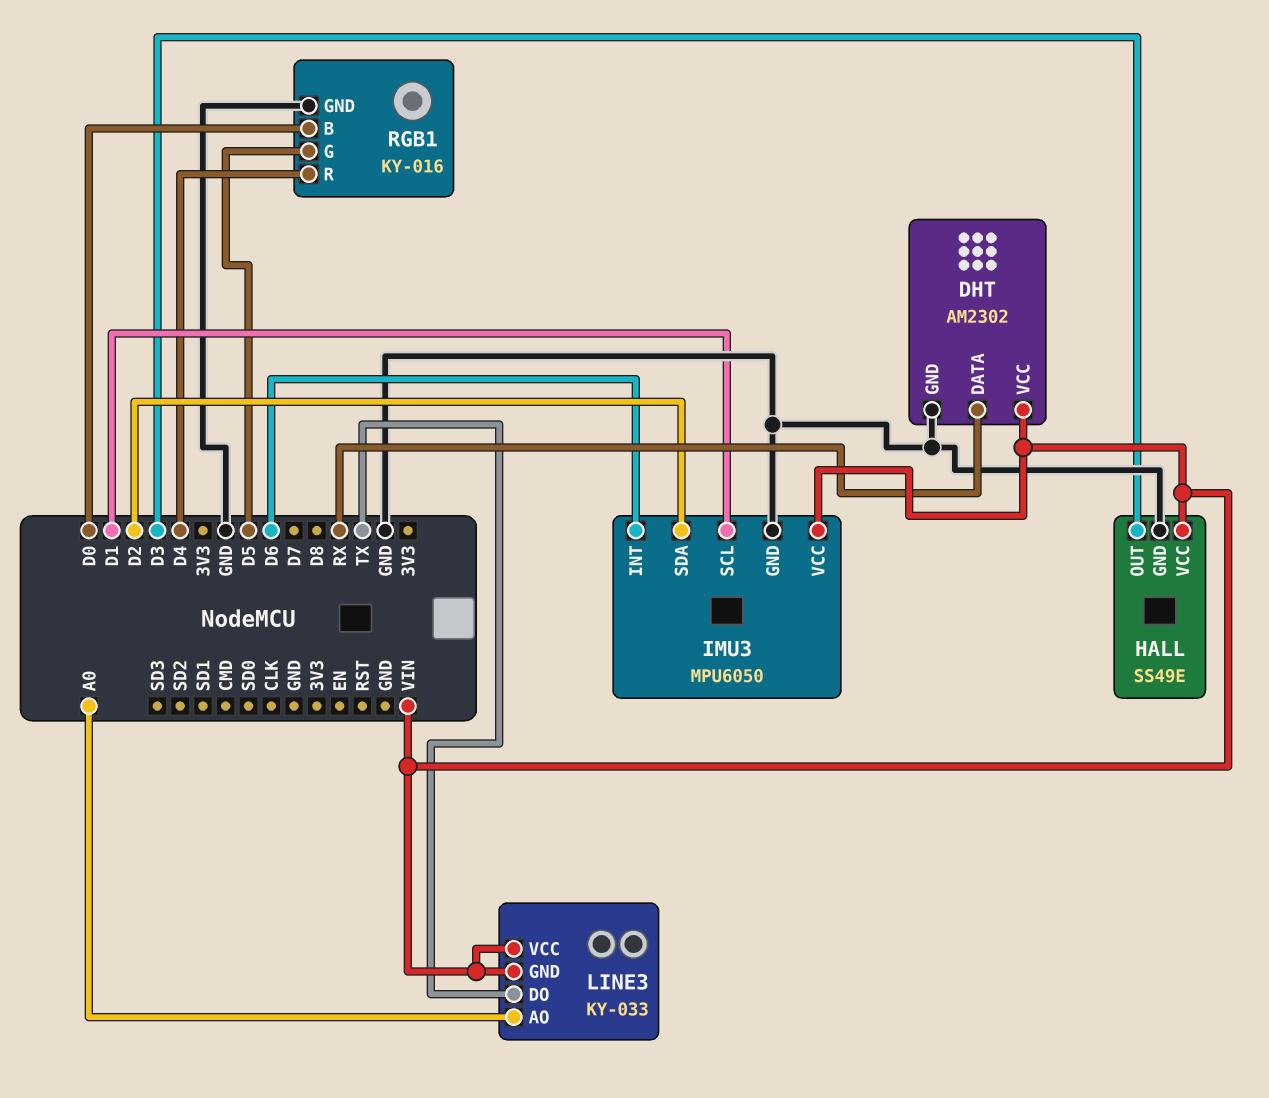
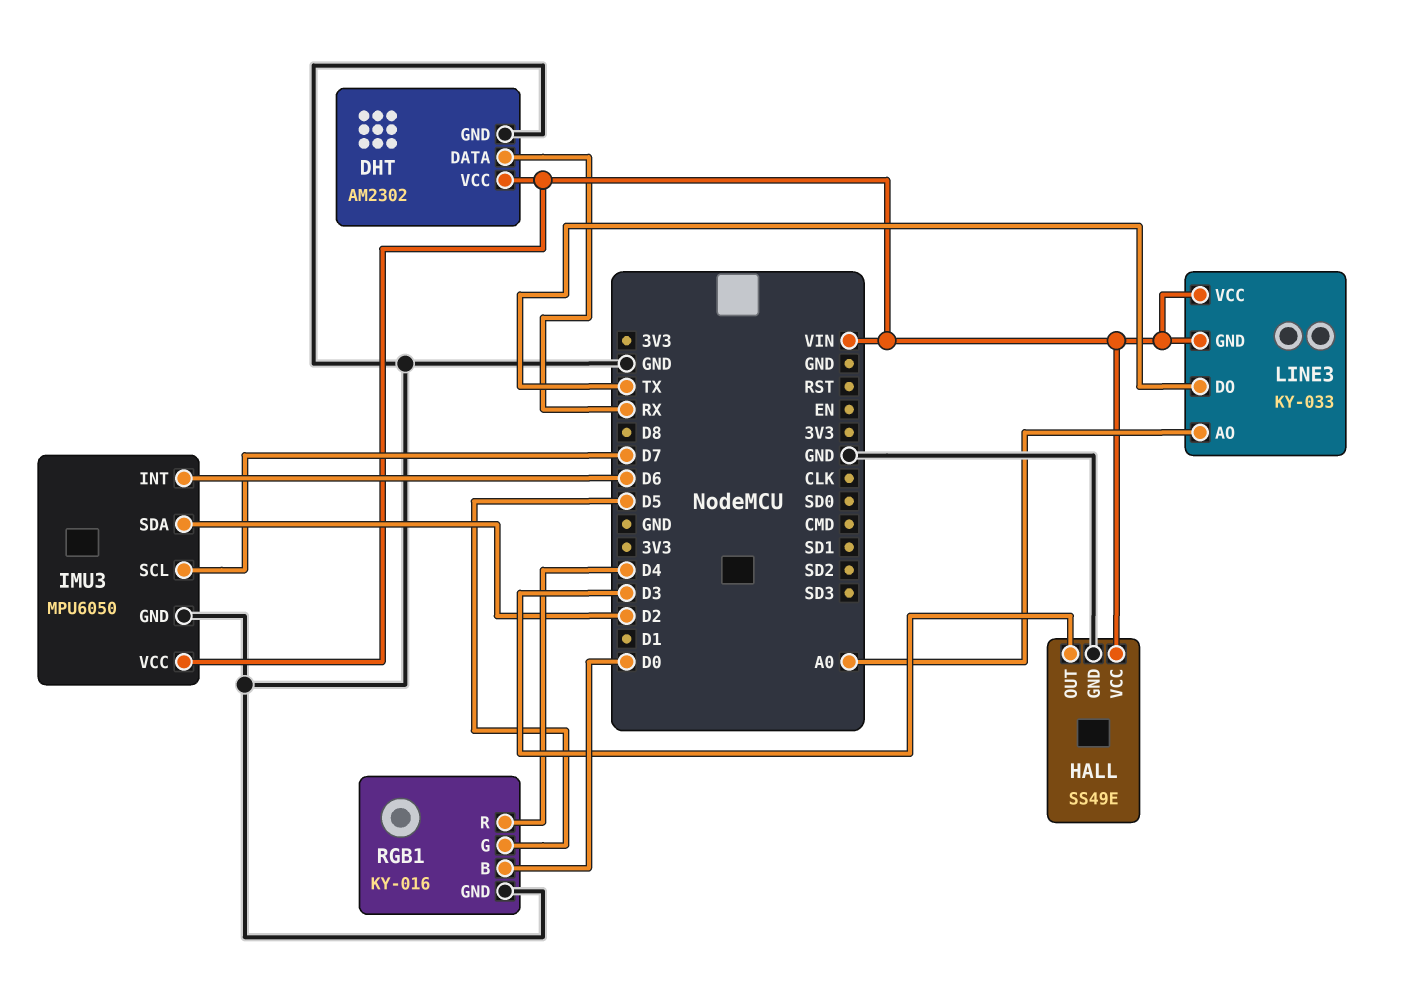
IMU3 pin SCL: D1 -> D7

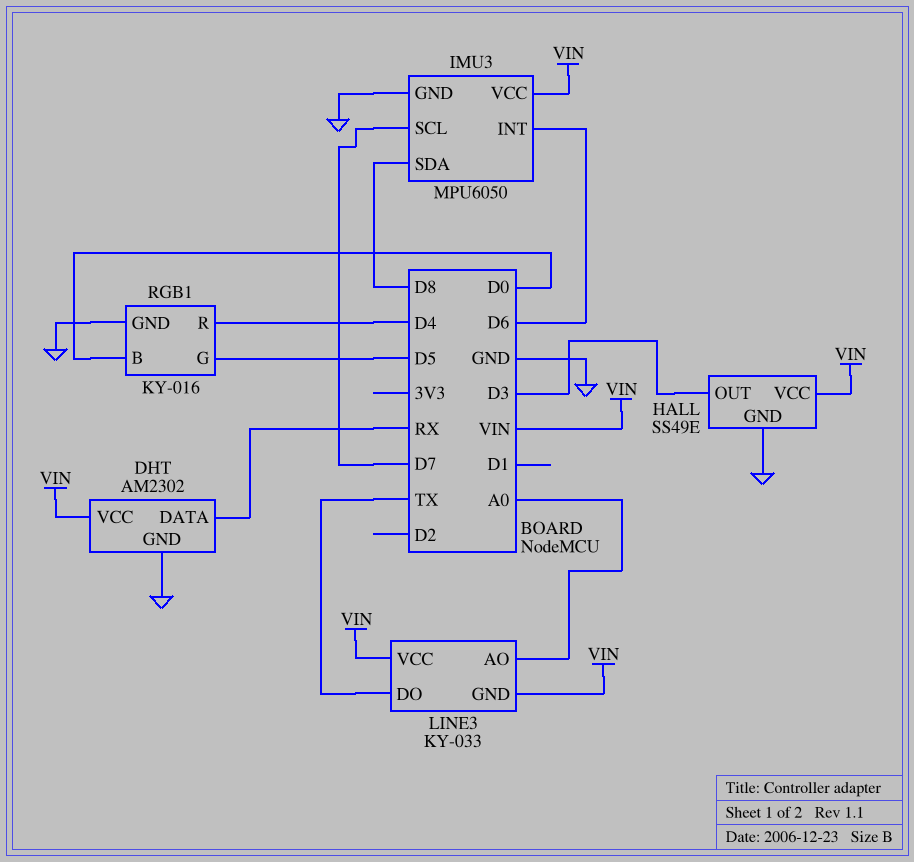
IMU3 pin SDA: D2 -> D8

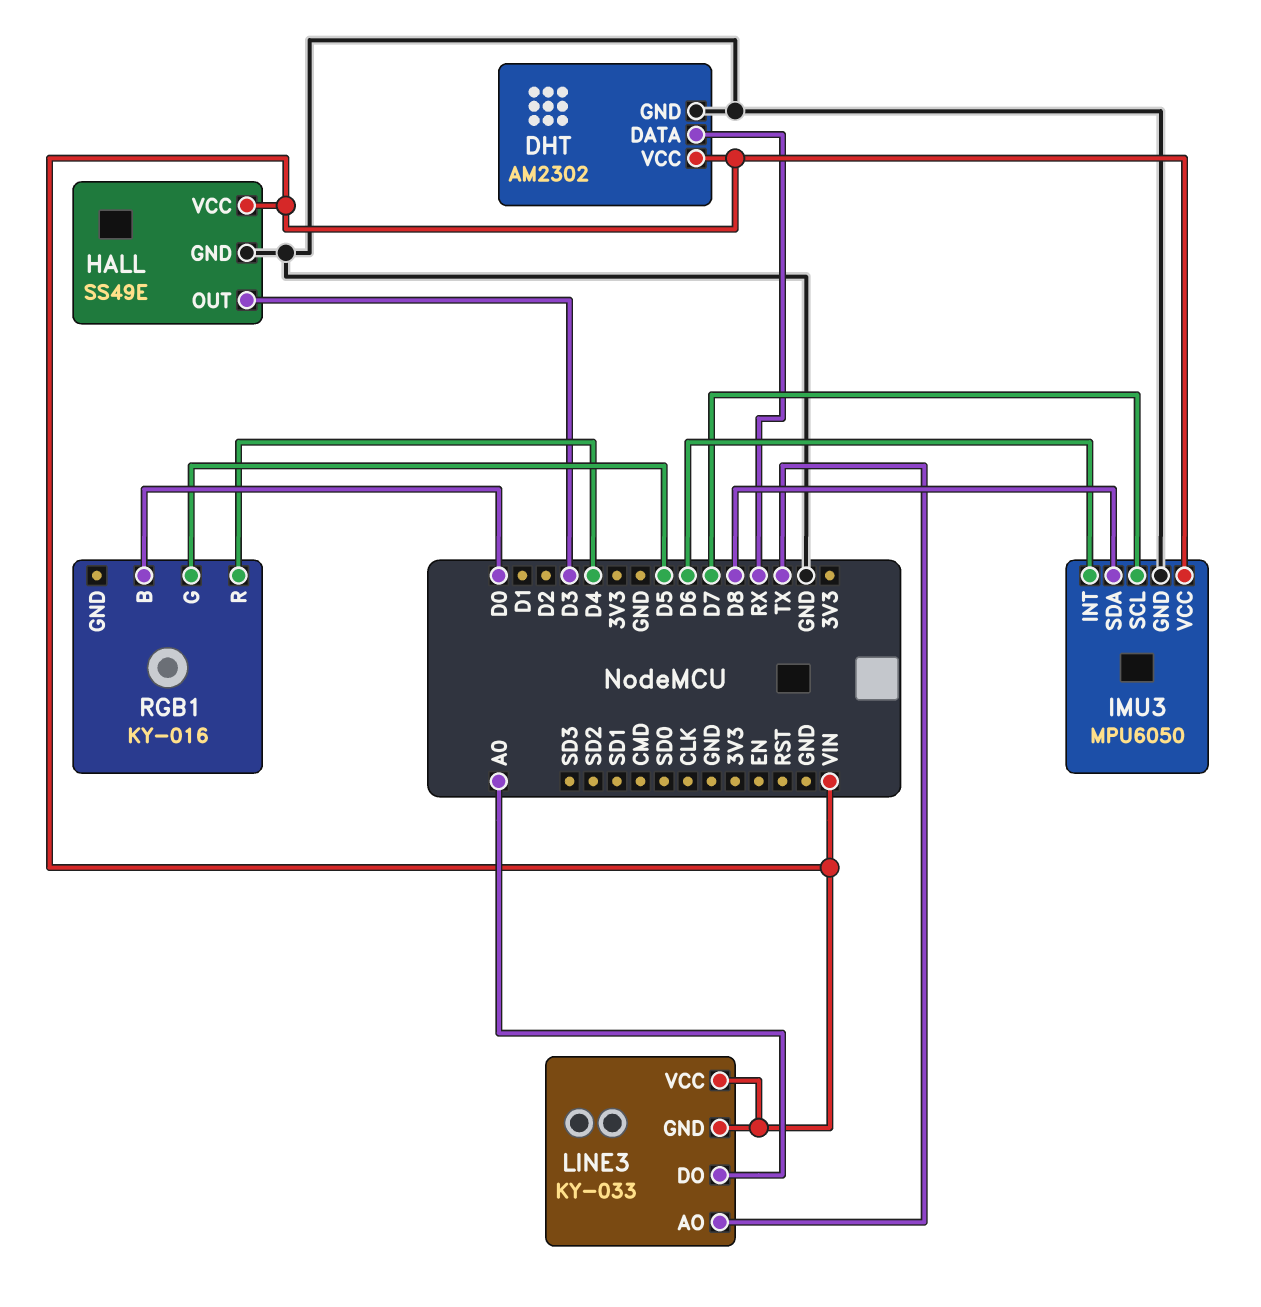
LINE3 pin AO: A0 -> TX
LINE3 pin DO: TX -> A0
RGB1 pin GND: GND -> none

